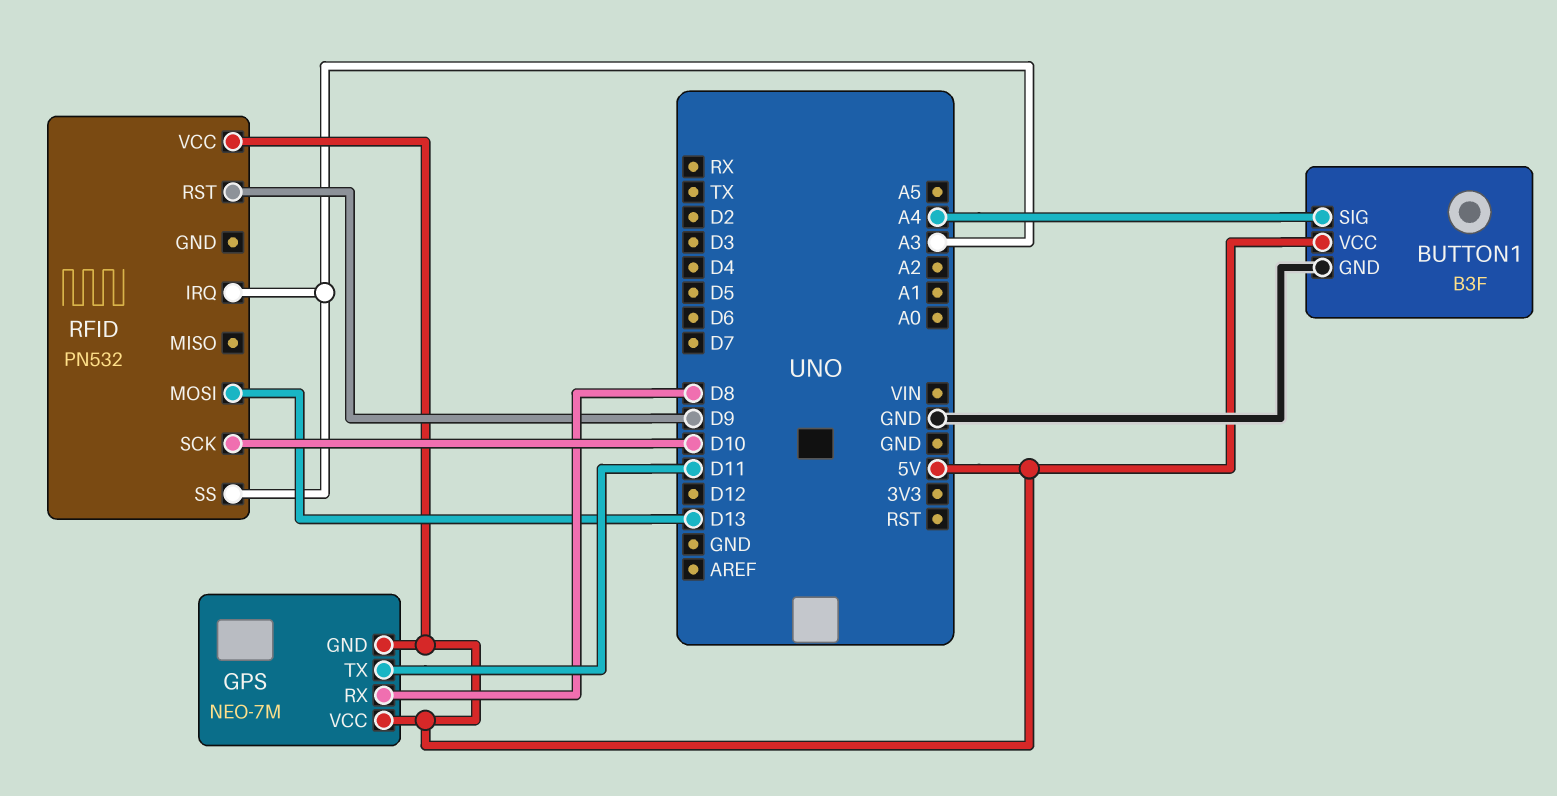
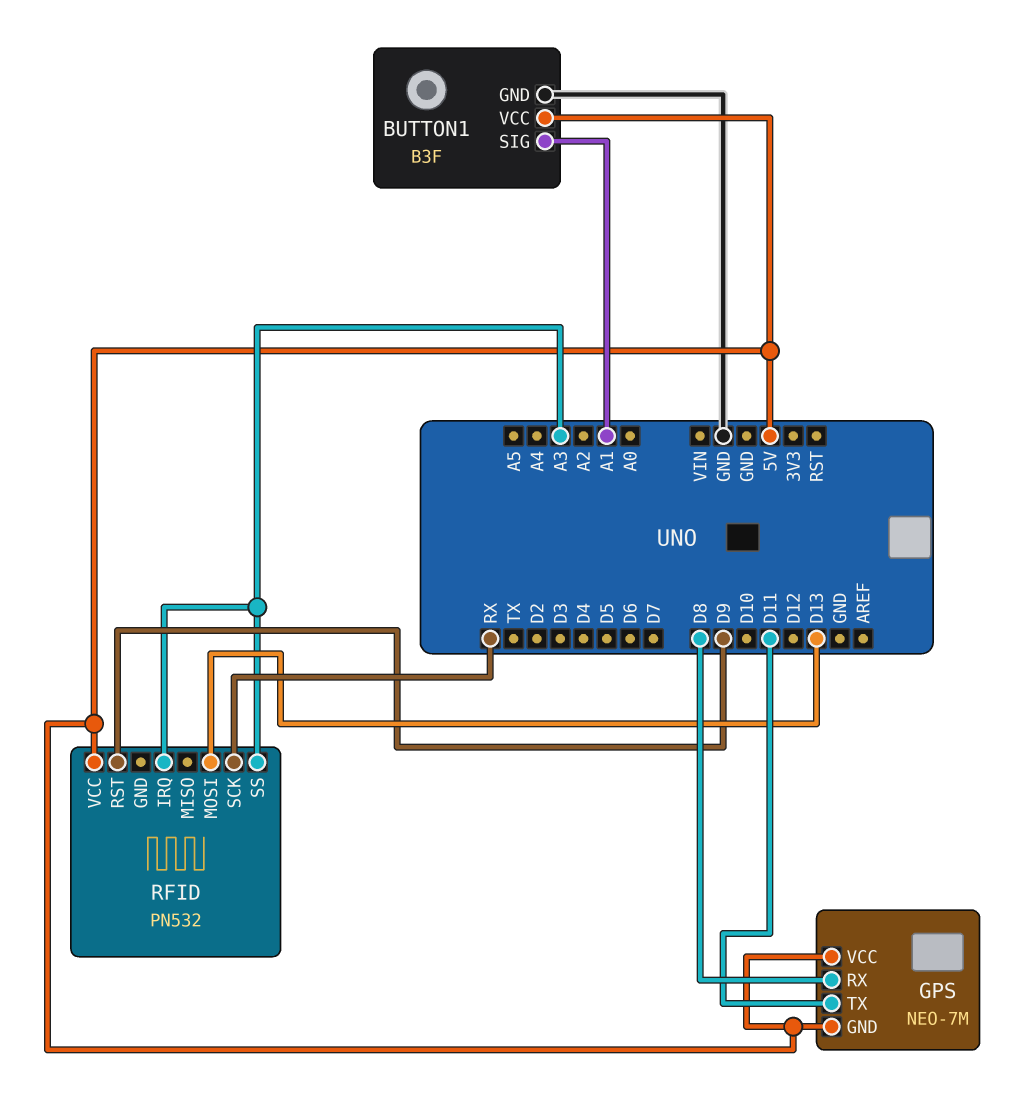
BUTTON1 pin SIG: A4 -> A1
RFID pin SCK: D10 -> RX

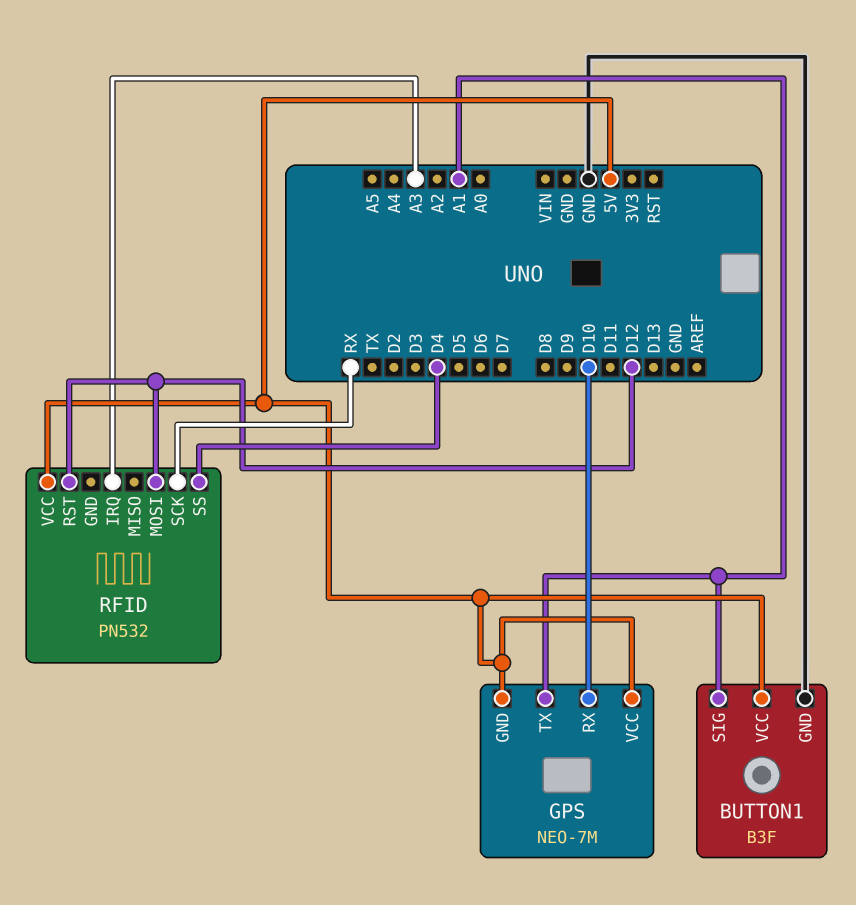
GPS pin RX: D8 -> D10
GPS pin TX: D11 -> A1
RFID pin MOSI: D13 -> D12
RFID pin RST: D9 -> D12
RFID pin SS: A3 -> D4

